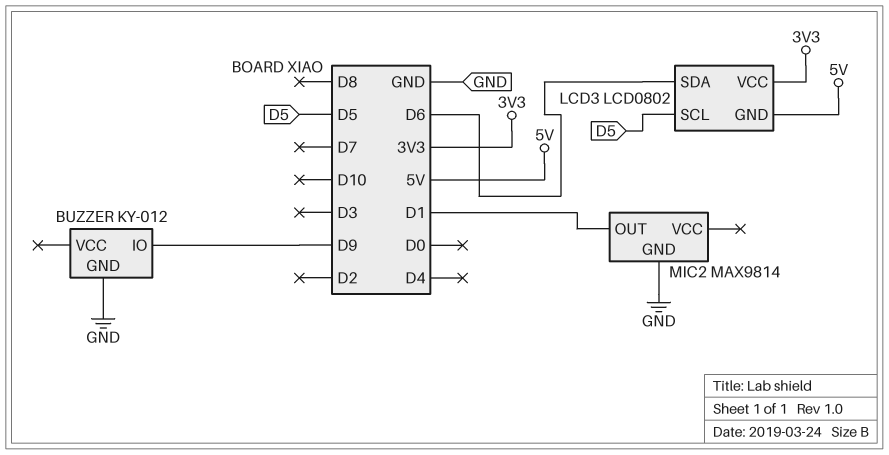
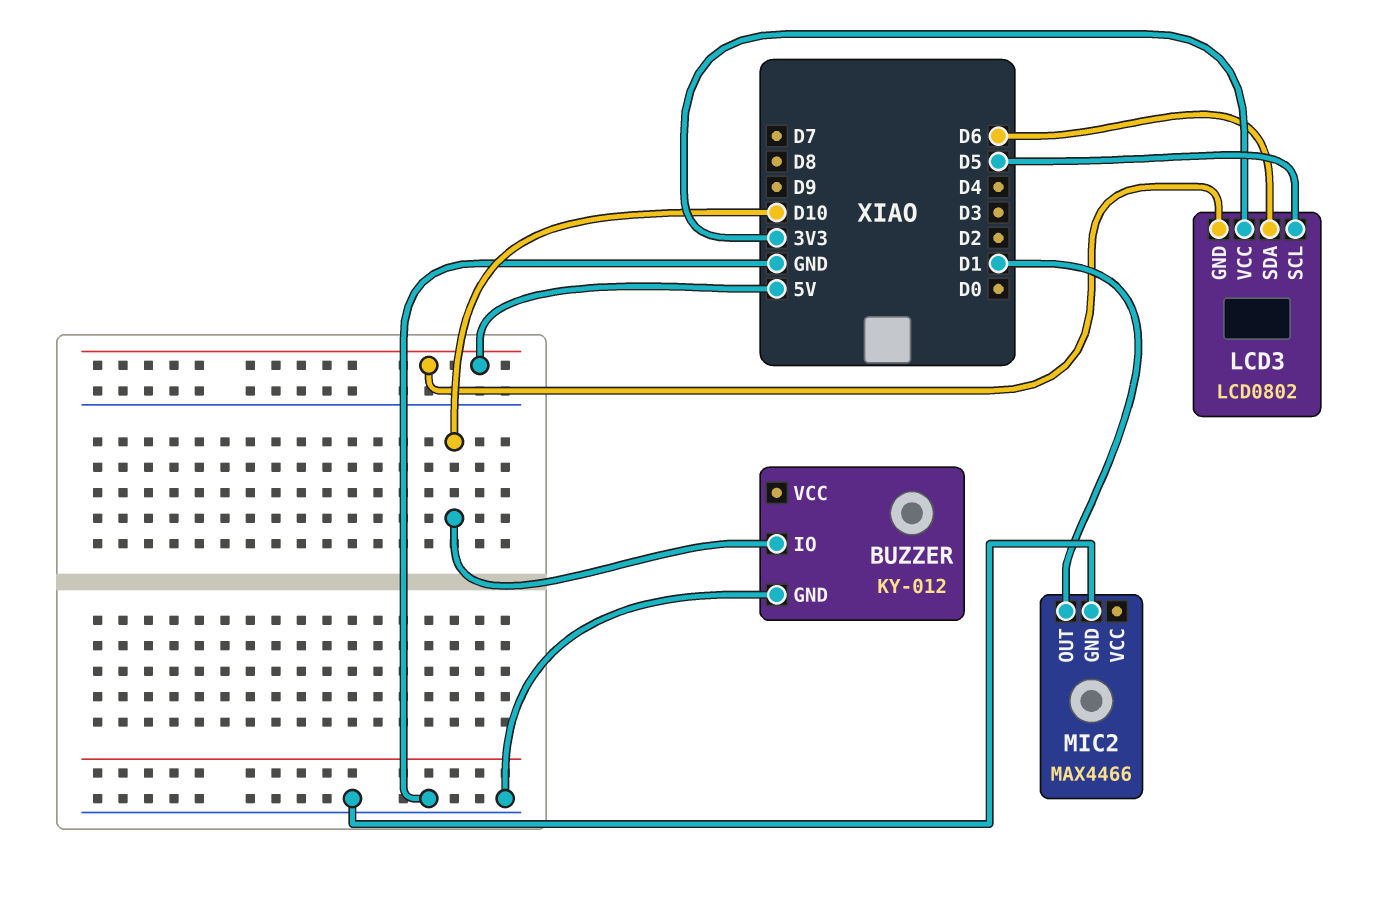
BUZZER pin IO: D9 -> D10
MIC2: MAX9814 -> MAX4466

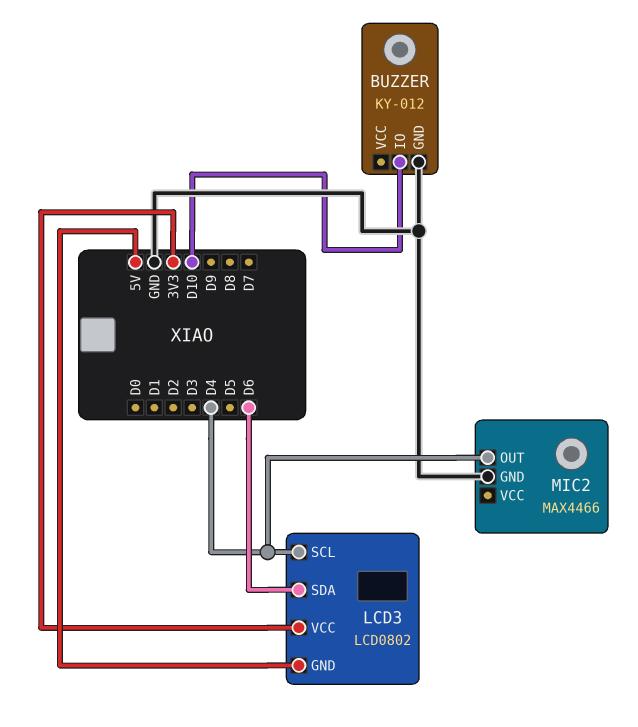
LCD3 pin SCL: D5 -> D4
MIC2 pin OUT: D1 -> D4

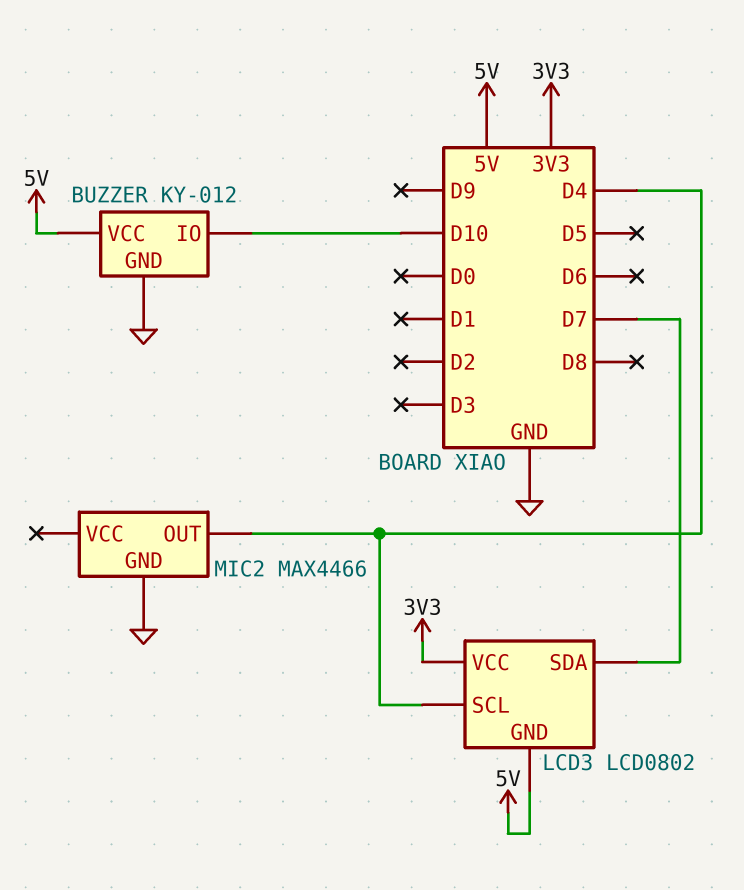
BUZZER pin VCC: none -> 5V
LCD3 pin SDA: D6 -> D7

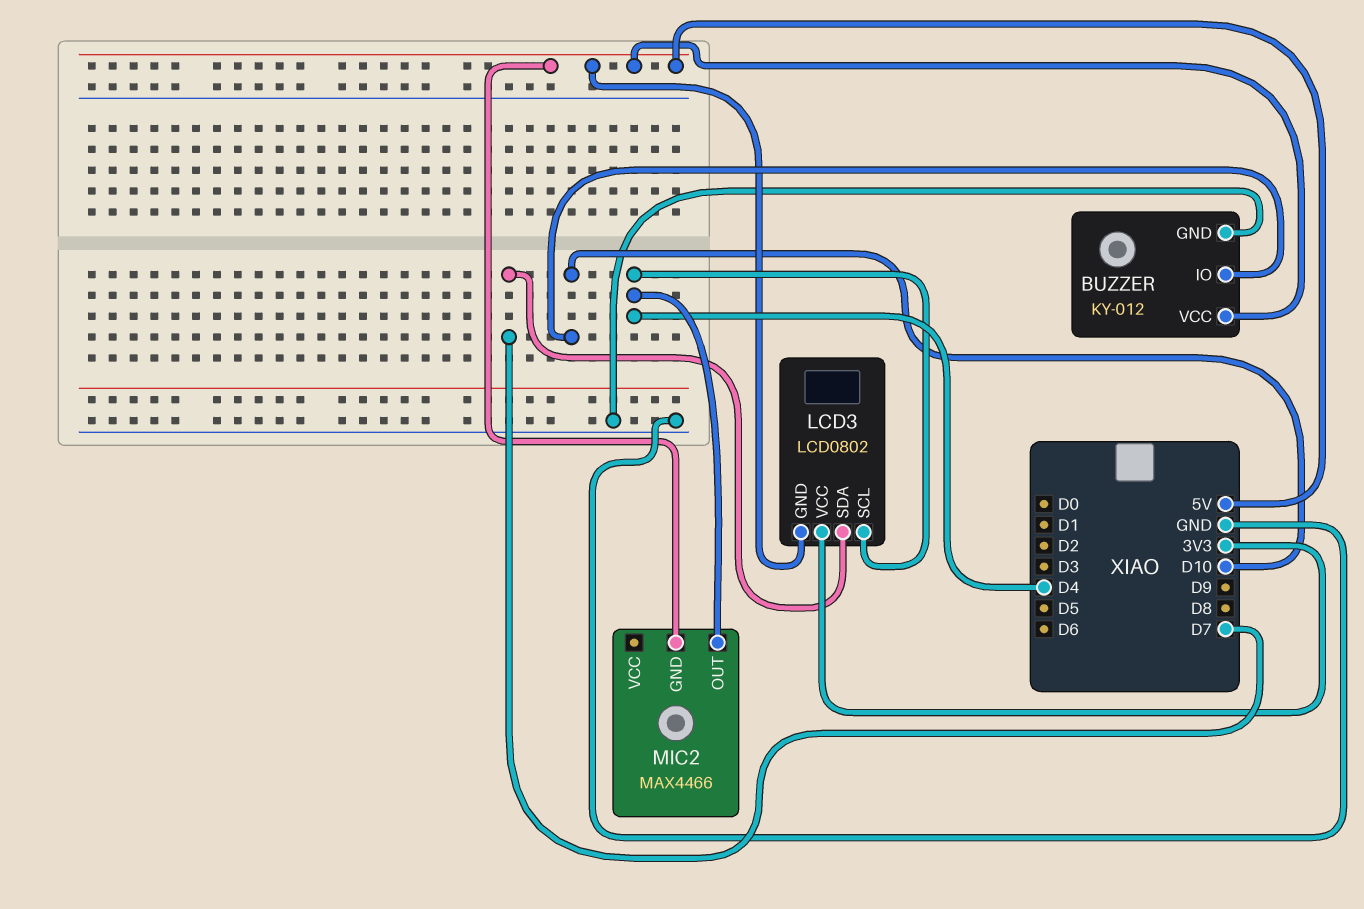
MIC2 pin GND: GND -> 5V

